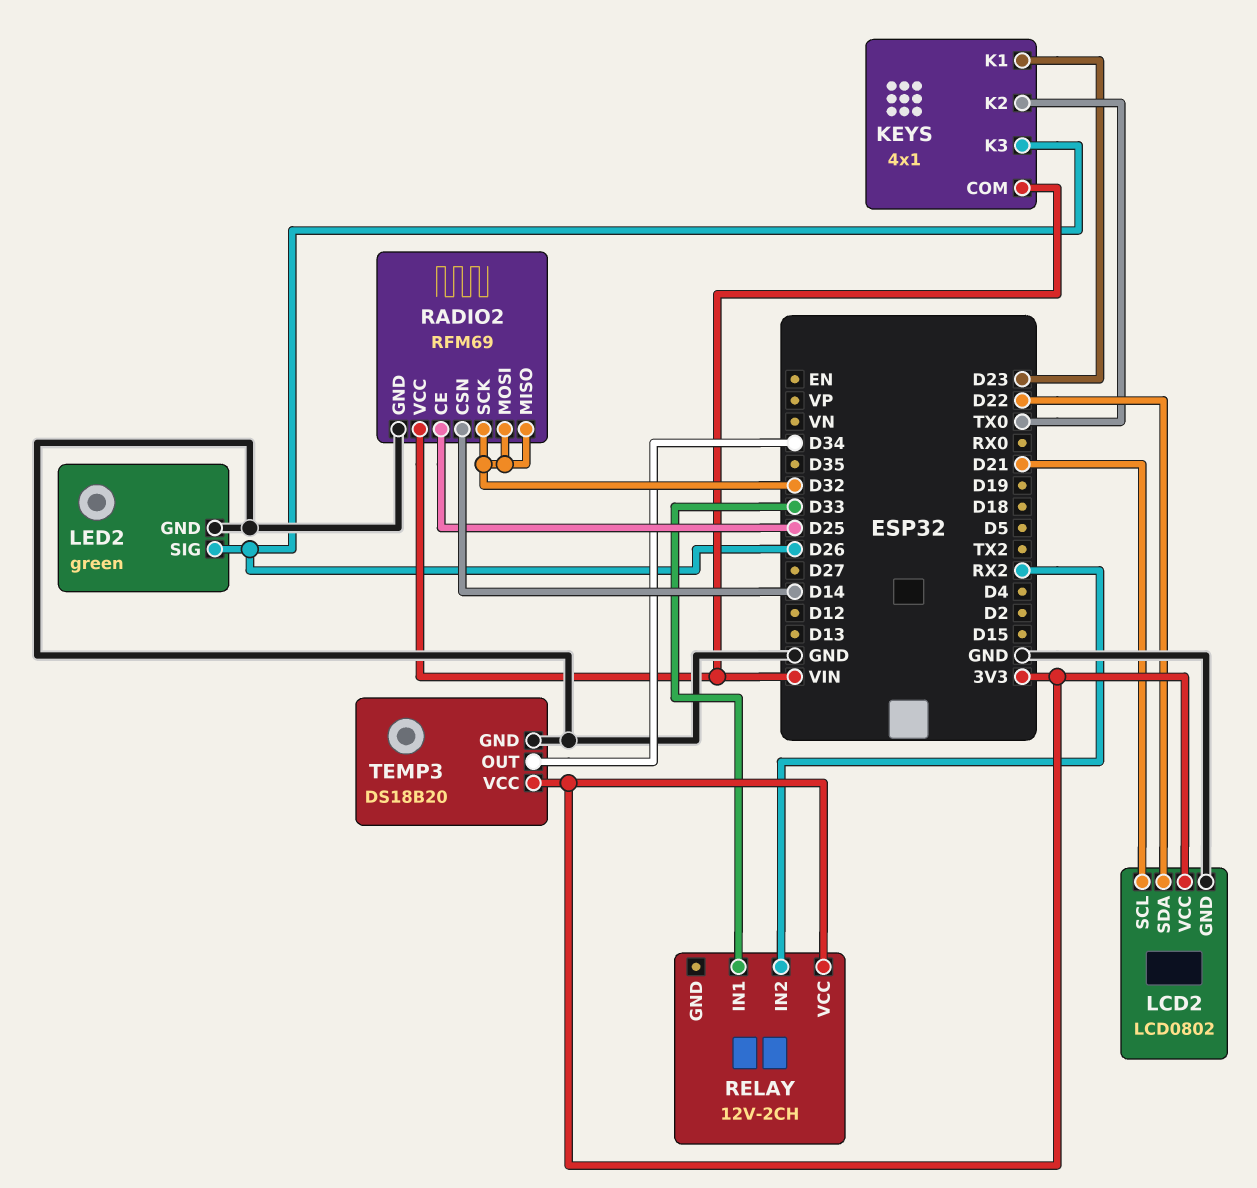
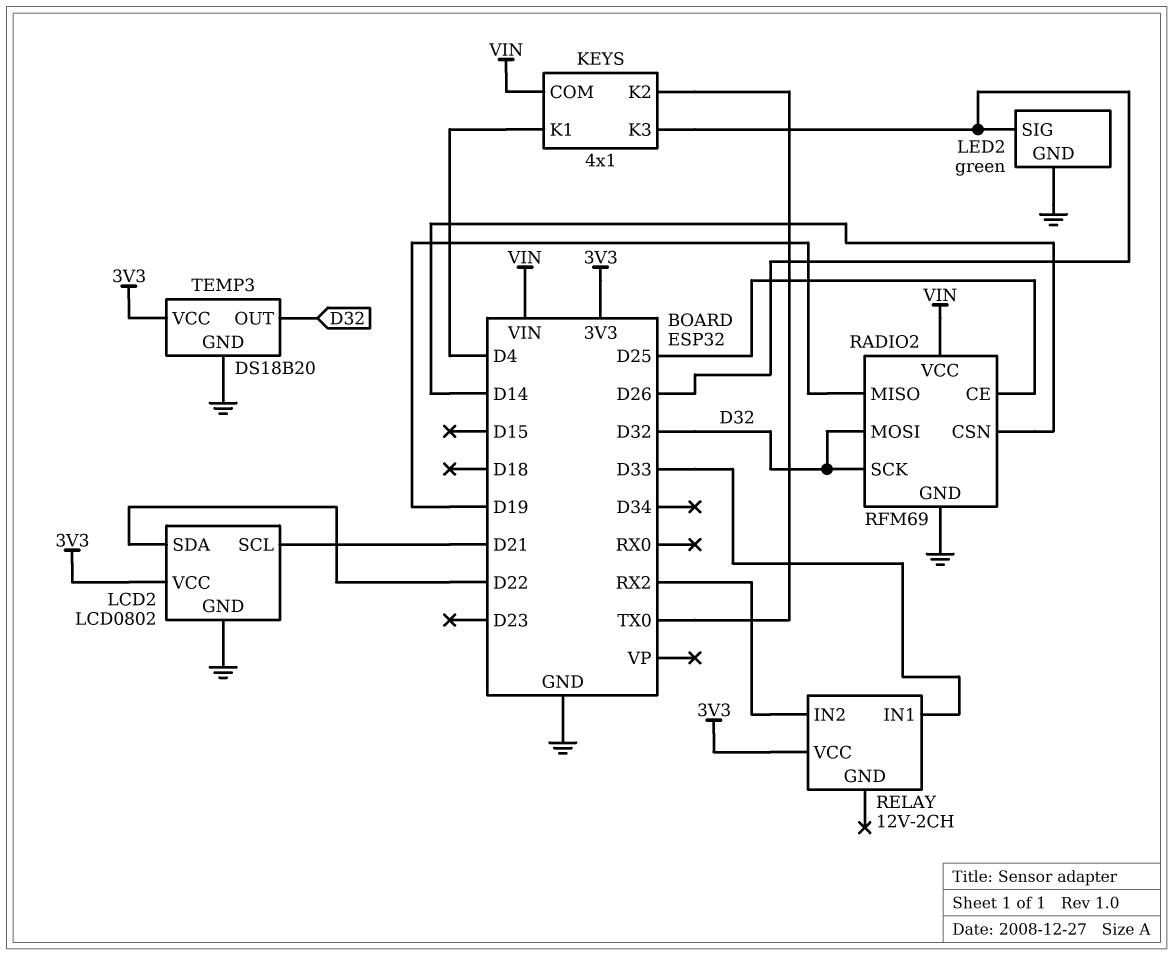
KEYS pin K1: D23 -> D4
RADIO2 pin MISO: D32 -> D19
TEMP3 pin OUT: D34 -> D32

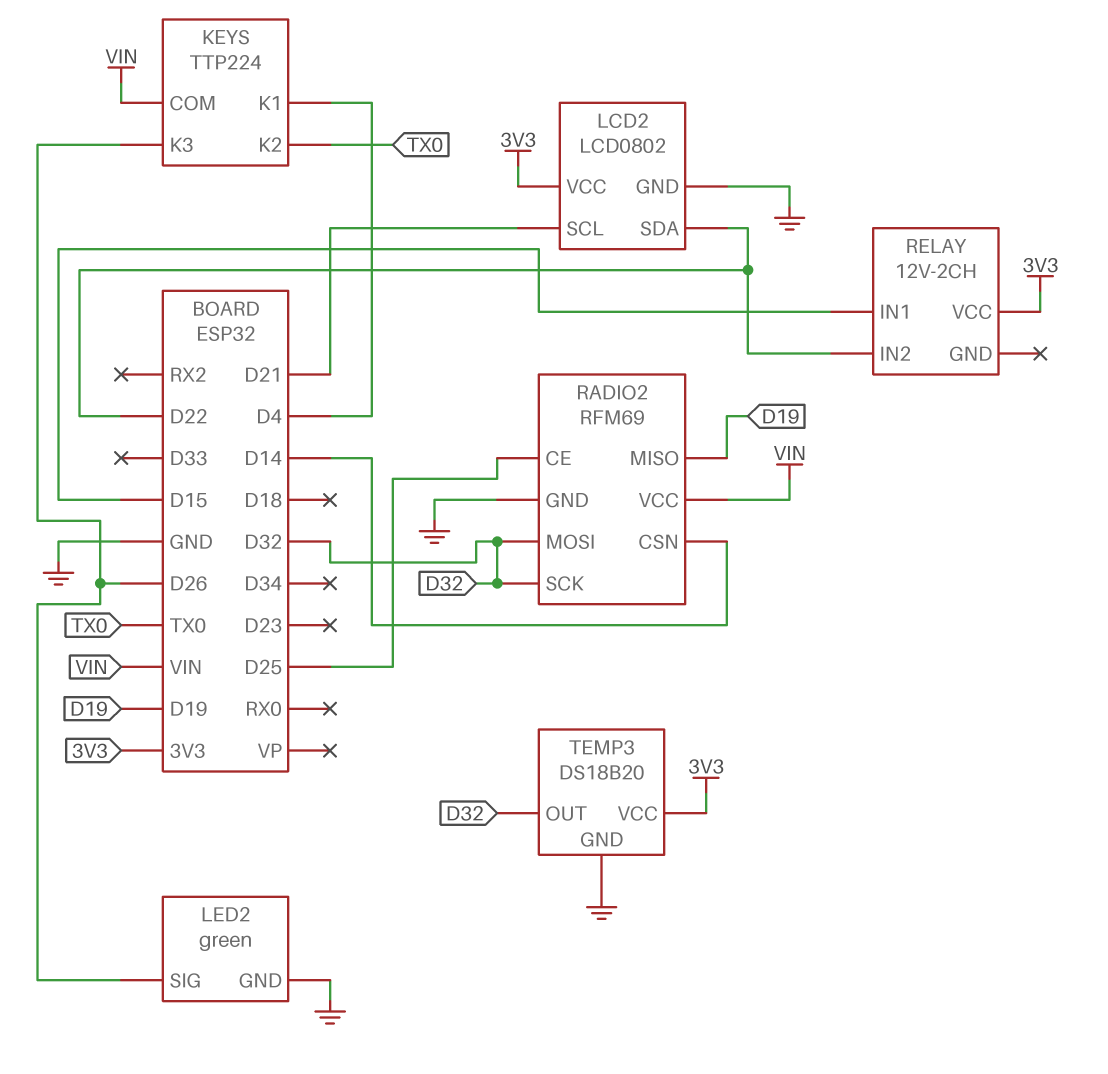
KEYS: 4x1 -> TTP224
RELAY pin IN1: D33 -> D15
RELAY pin IN2: RX2 -> D22

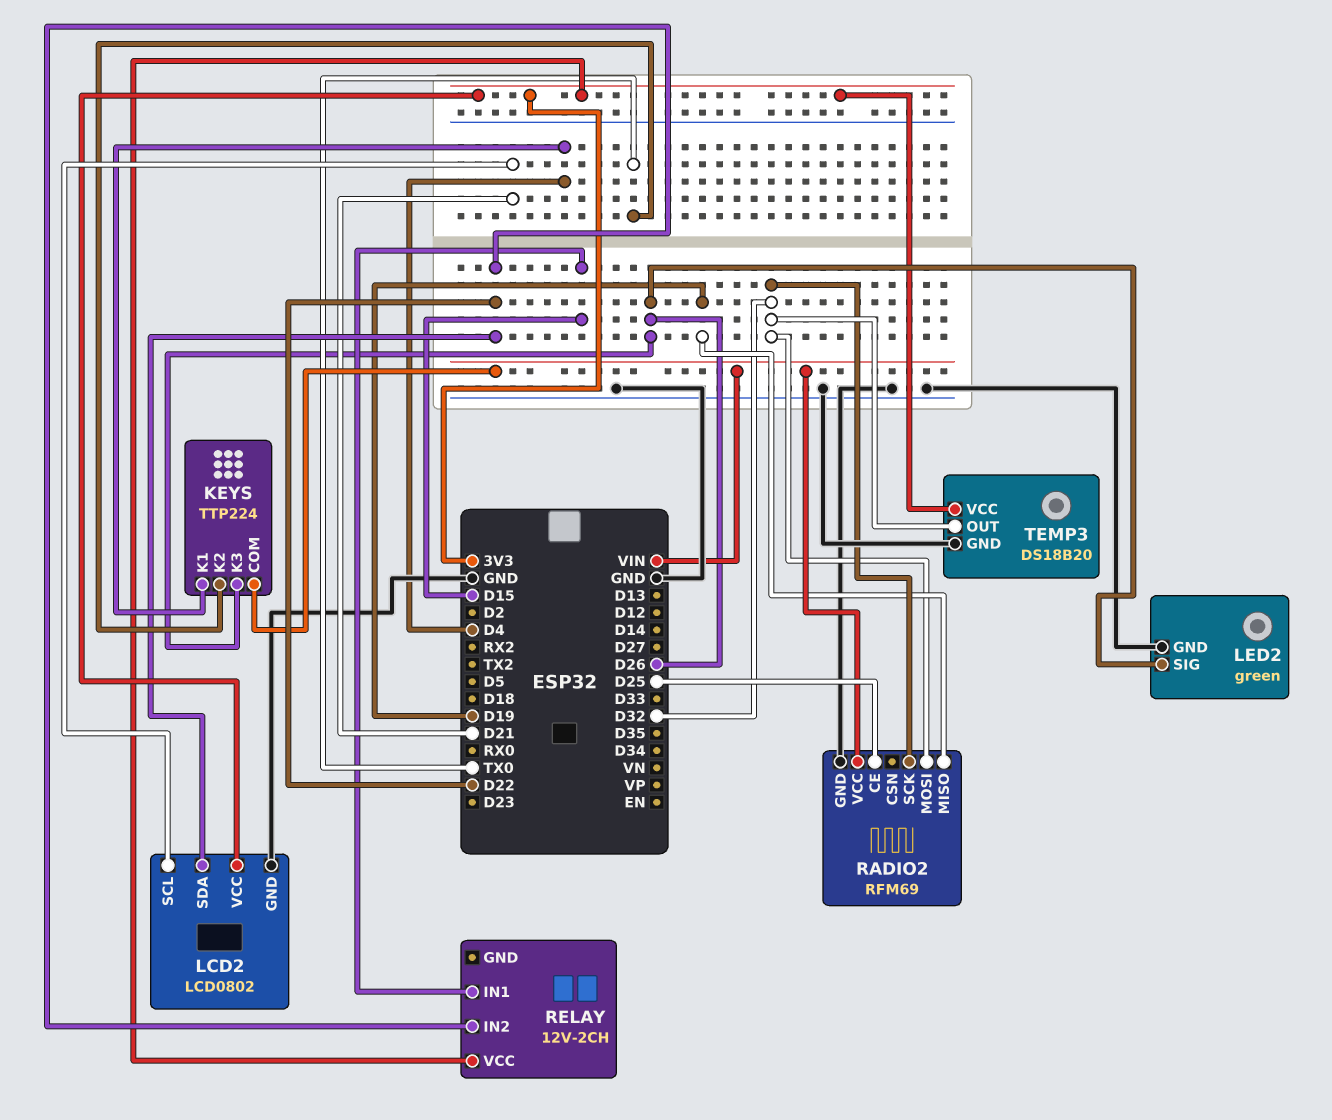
RADIO2 pin CSN: D14 -> none

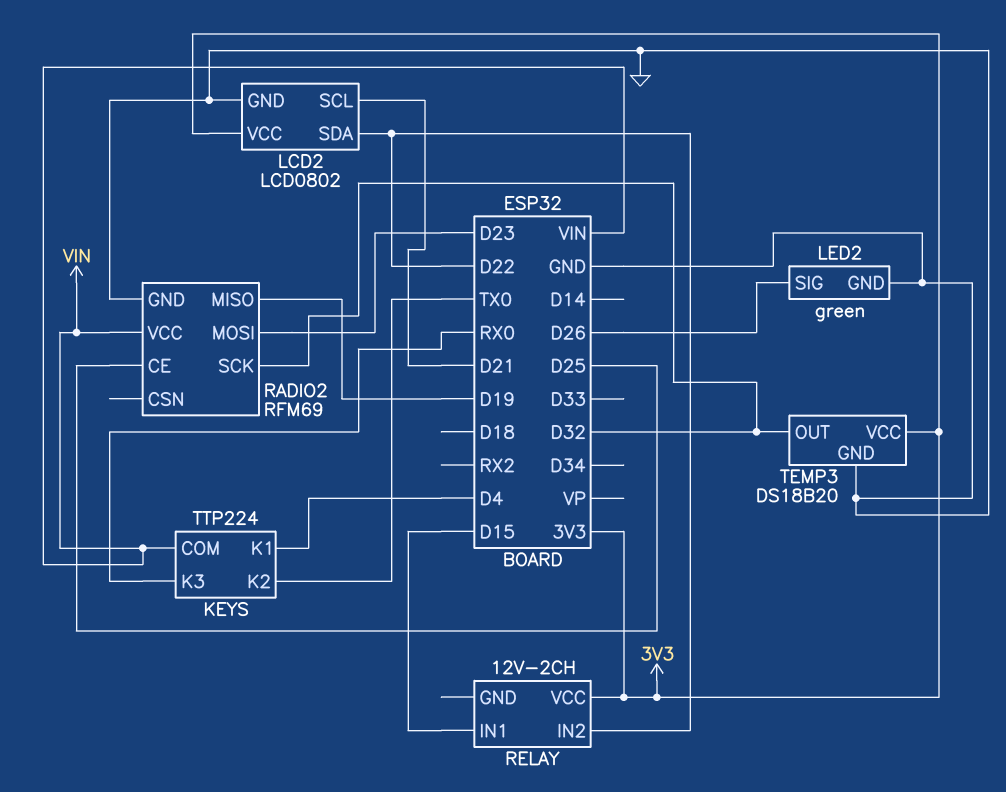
KEYS pin K3: D26 -> RX0
RADIO2 pin MOSI: D32 -> D23

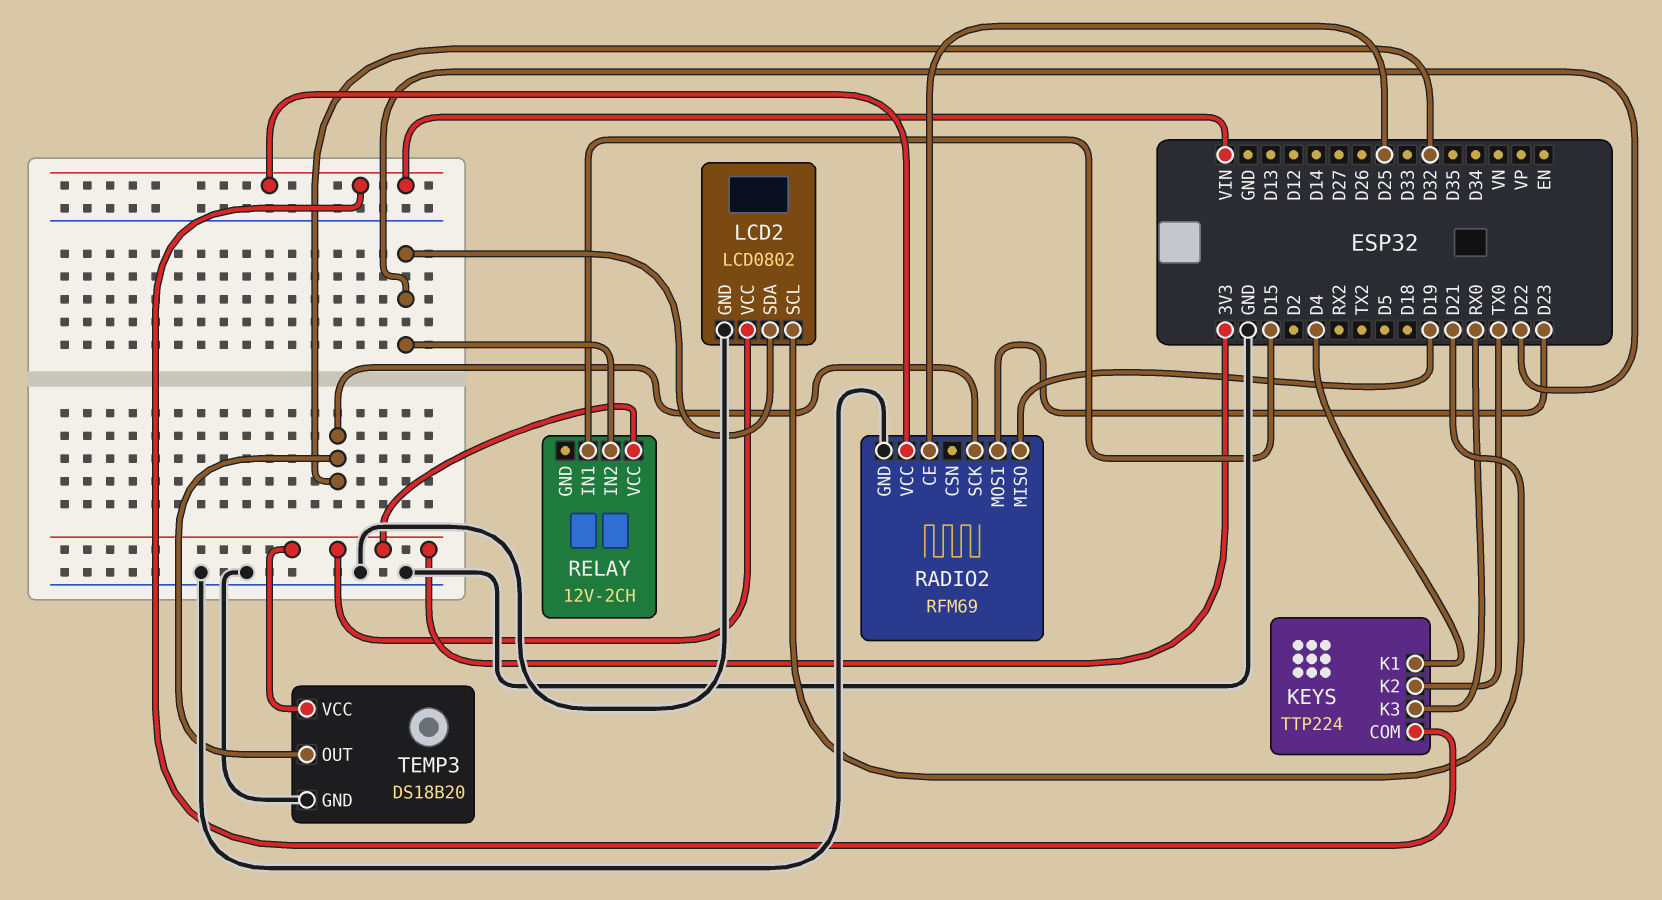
LED2: green -> none
LED2 pin GND: GND -> none
LED2 pin SIG: D26 -> none

